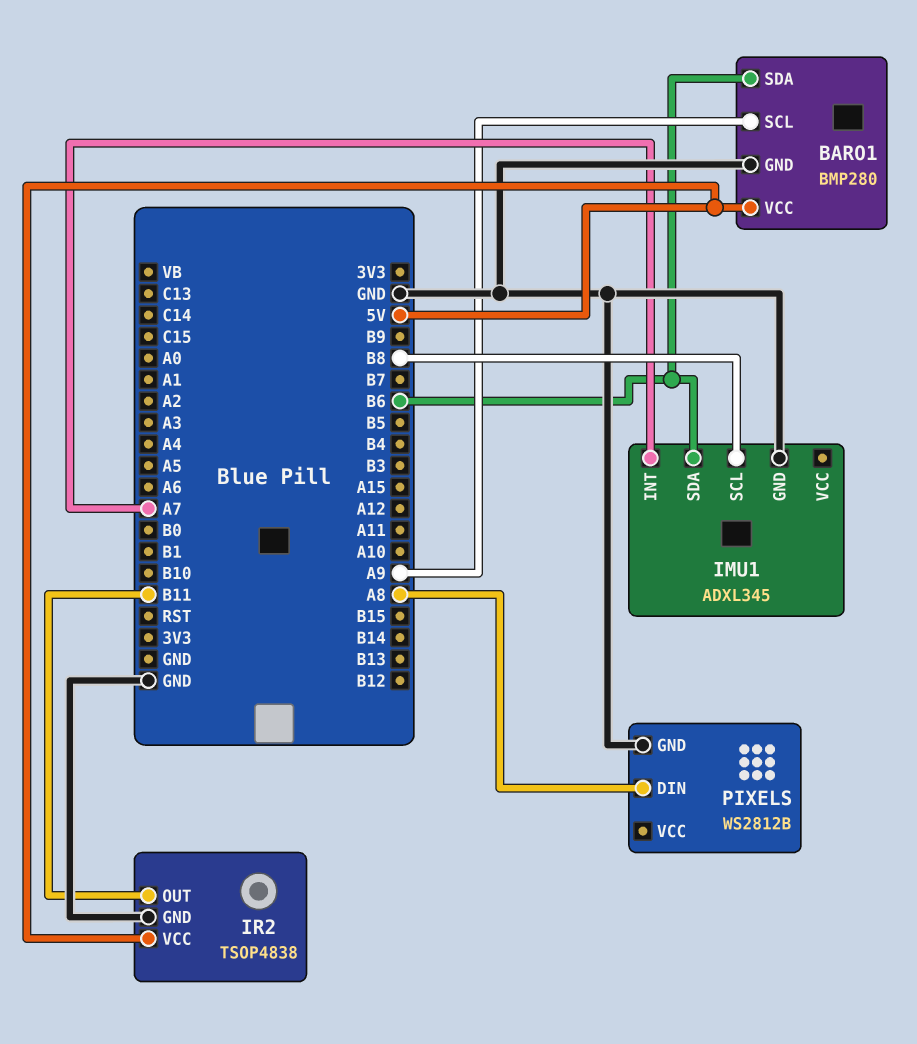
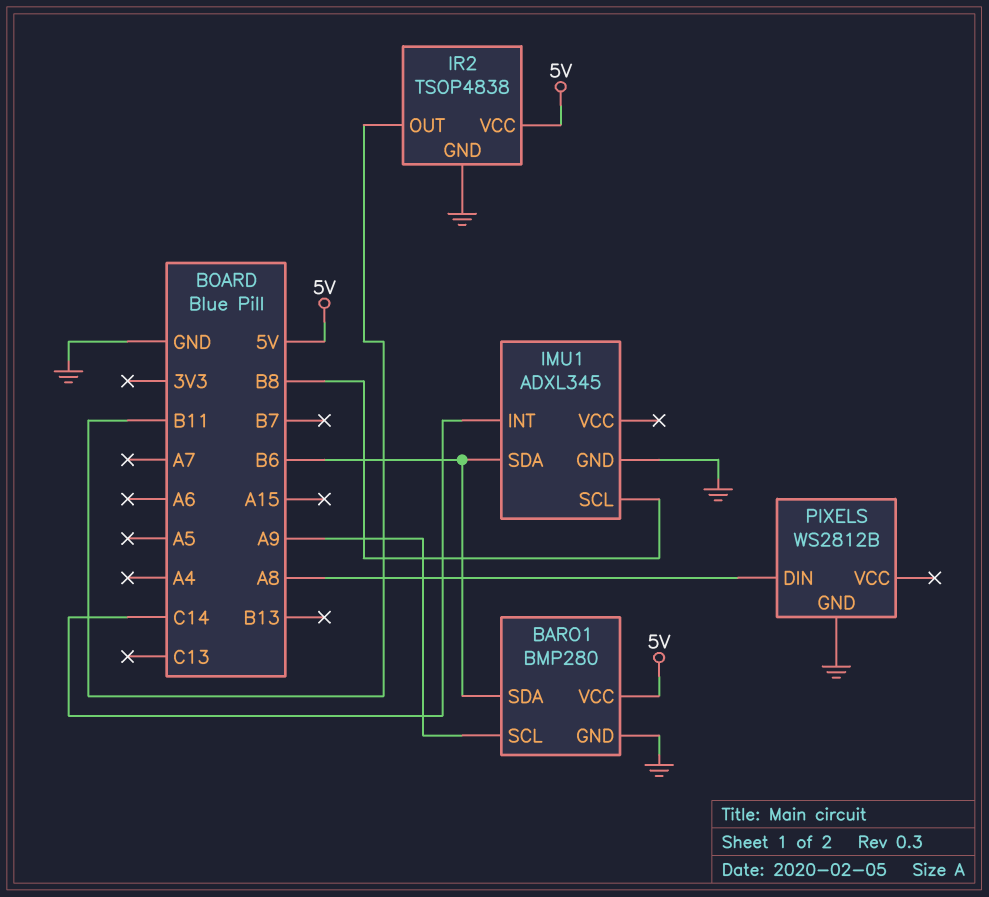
IMU1 pin INT: A7 -> C14

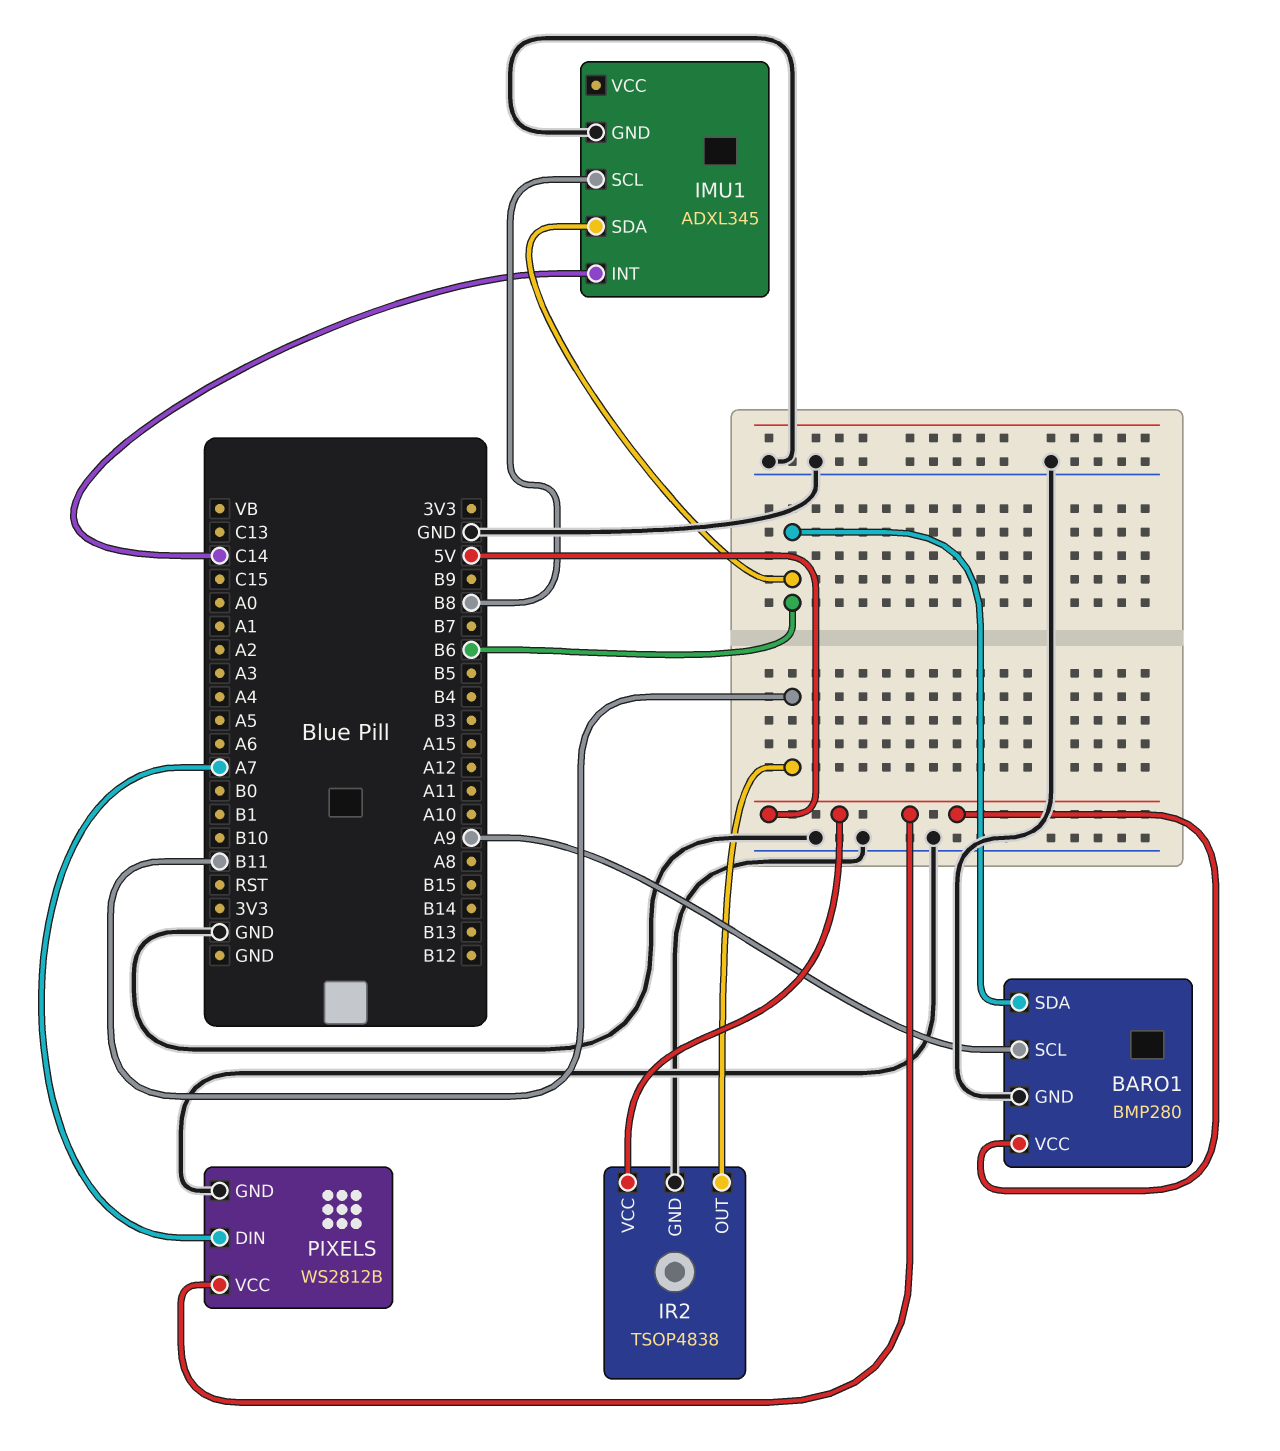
PIXELS pin DIN: A8 -> A7
PIXELS pin VCC: none -> 5V

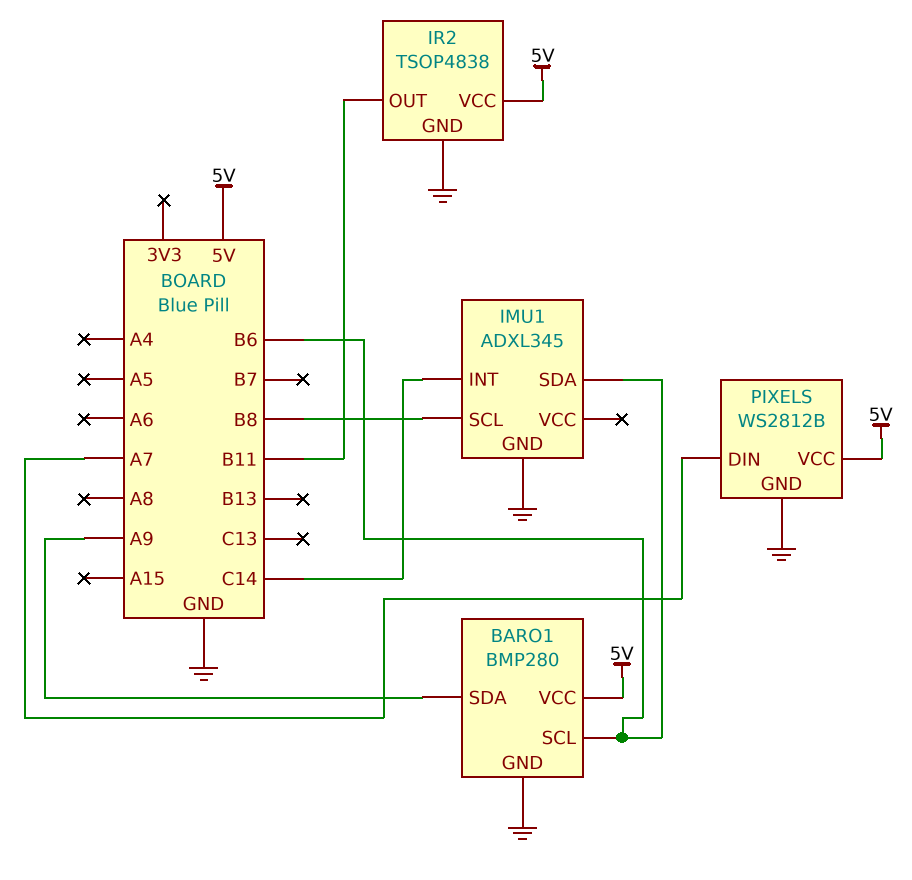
BARO1 pin SCL: A9 -> B6
BARO1 pin SDA: B6 -> A9

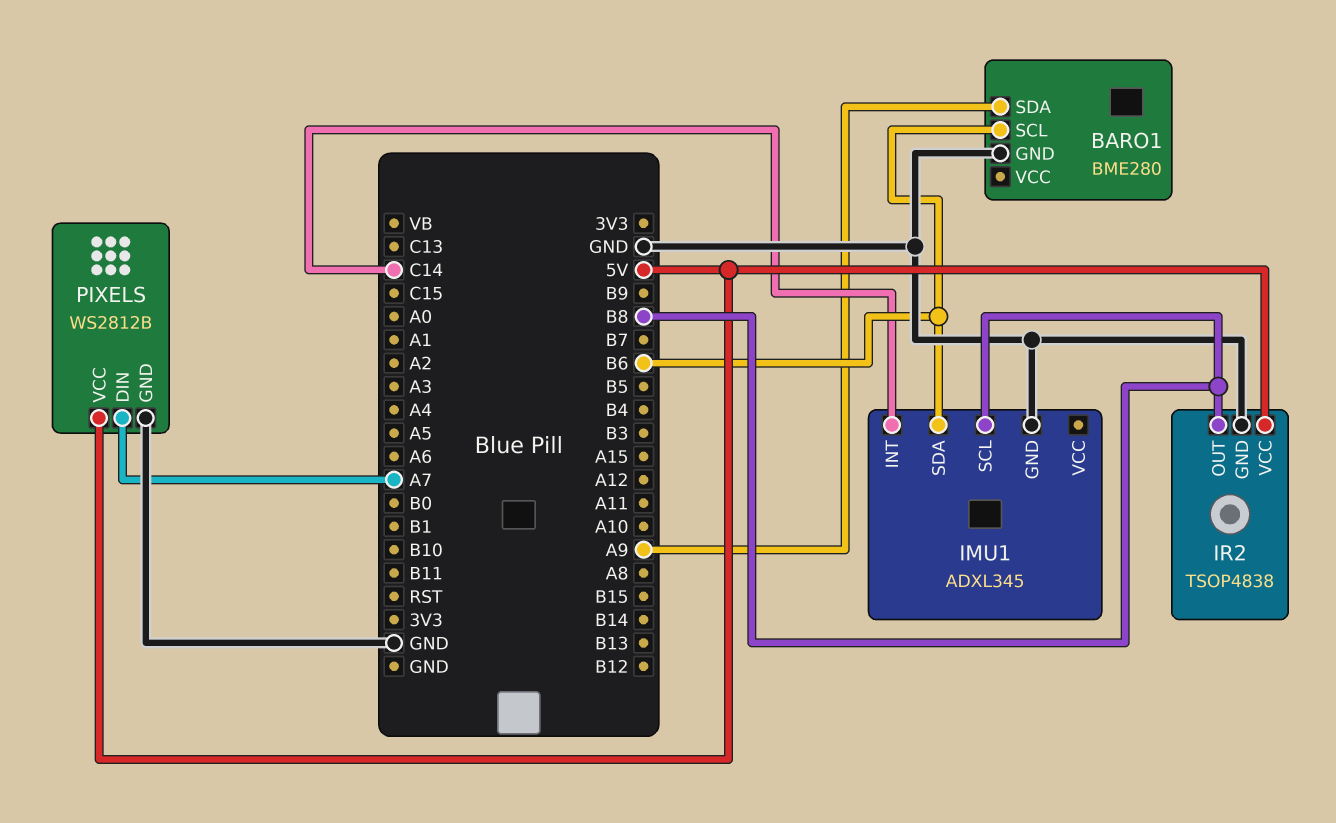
BARO1: BMP280 -> BME280
BARO1 pin VCC: 5V -> none
IR2 pin OUT: B11 -> B8

